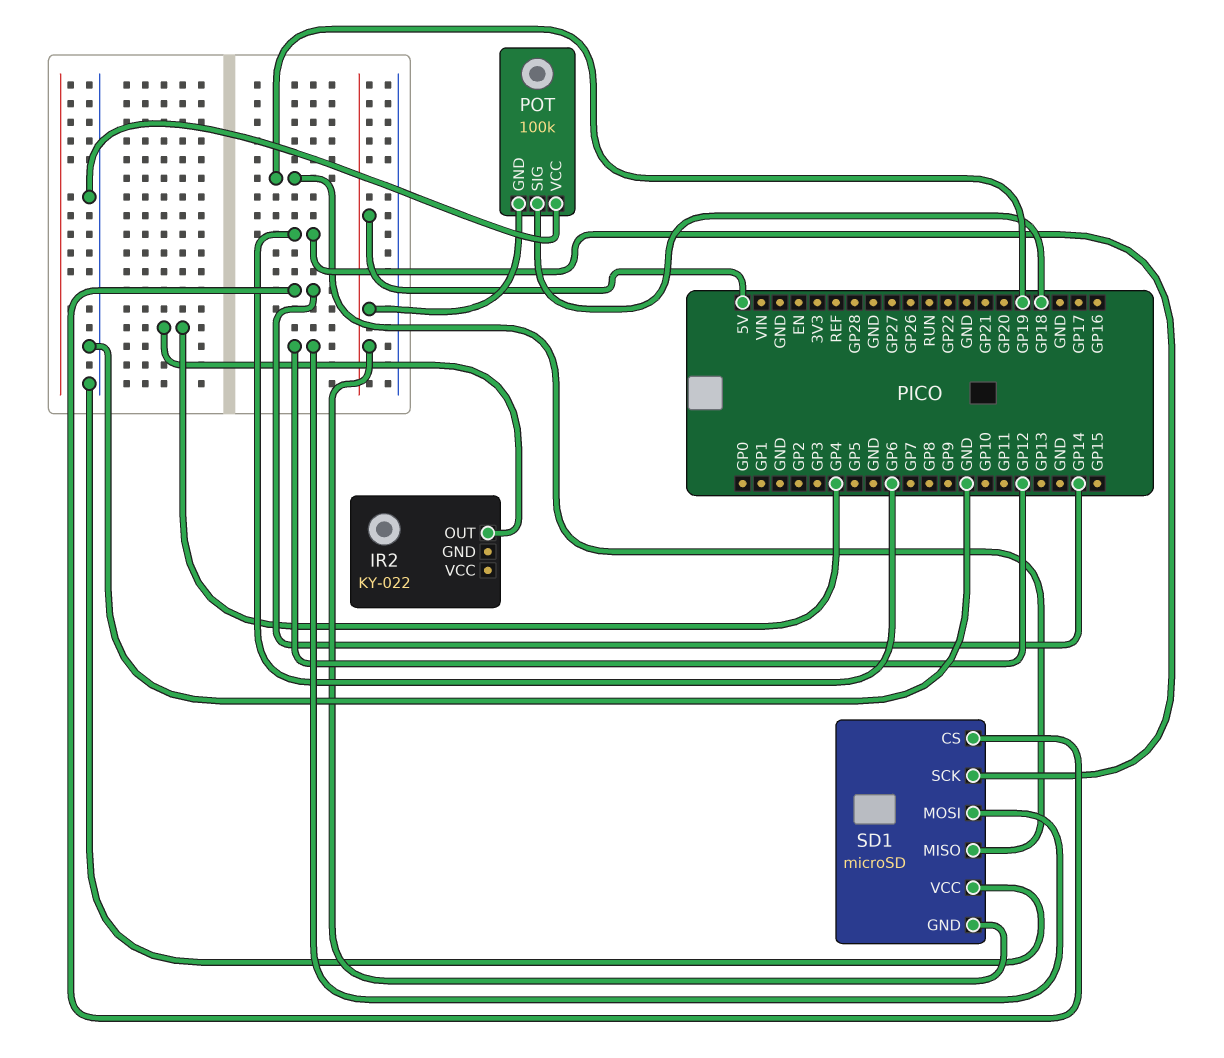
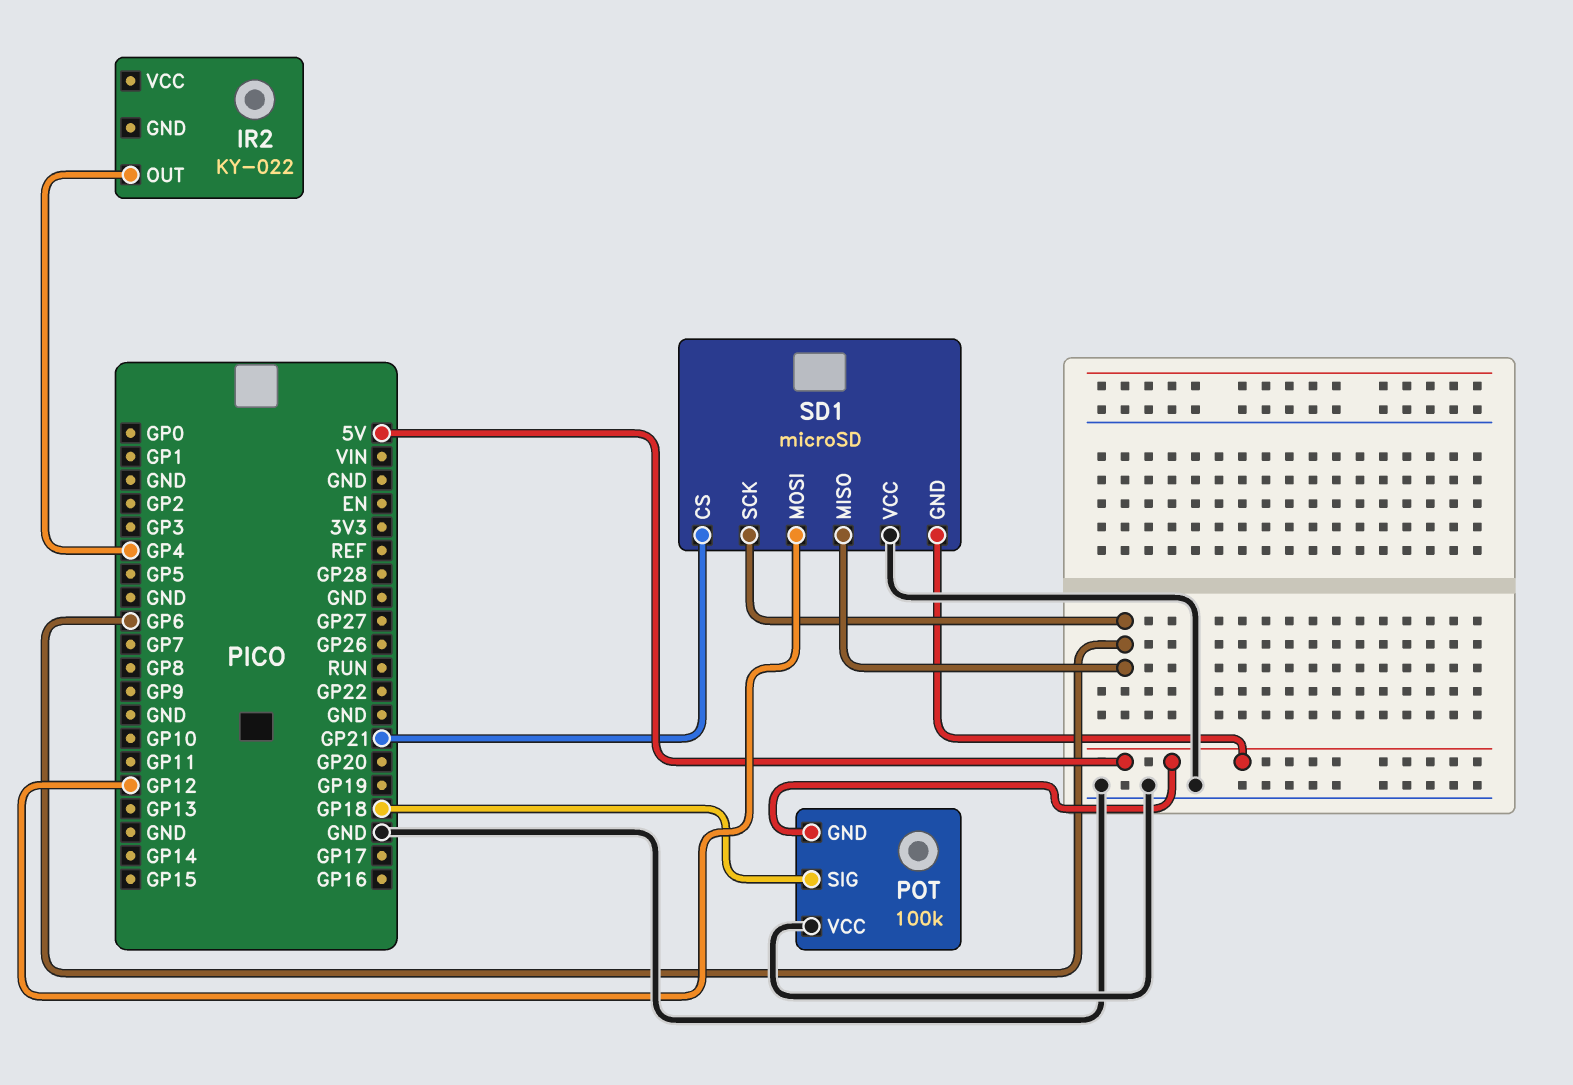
SD1 pin CS: GP14 -> GP21
SD1 pin MISO: GP19 -> GP6

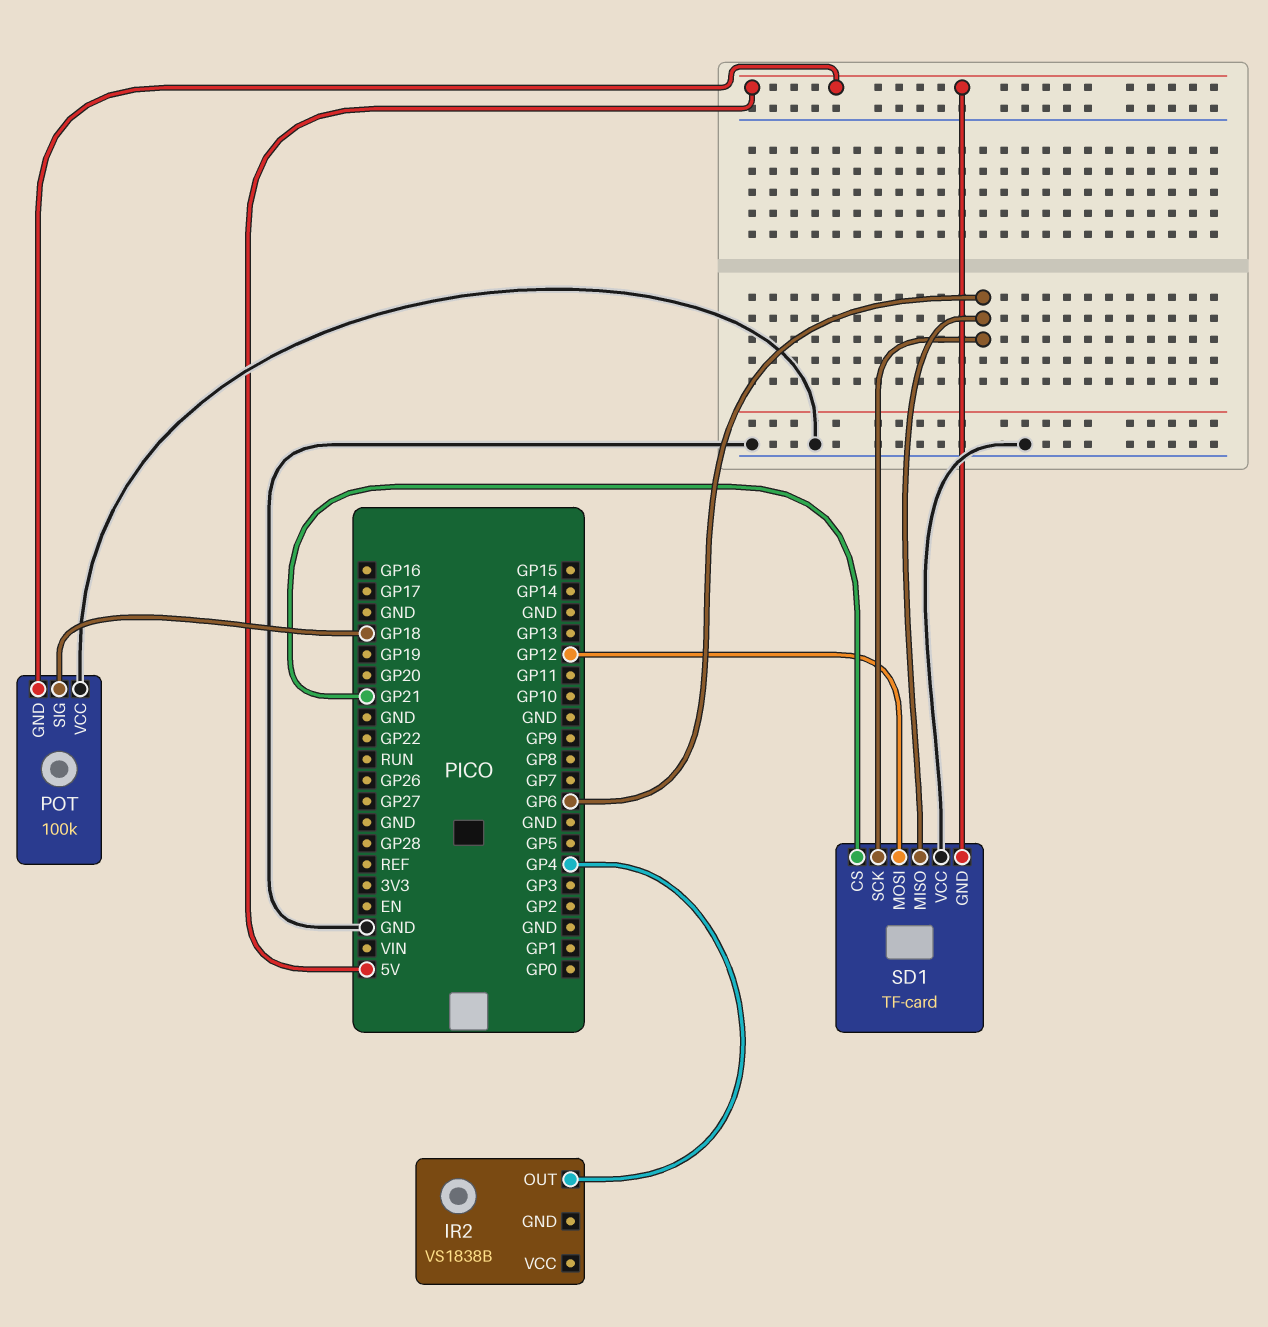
IR2: KY-022 -> VS1838B
SD1: microSD -> TF-card

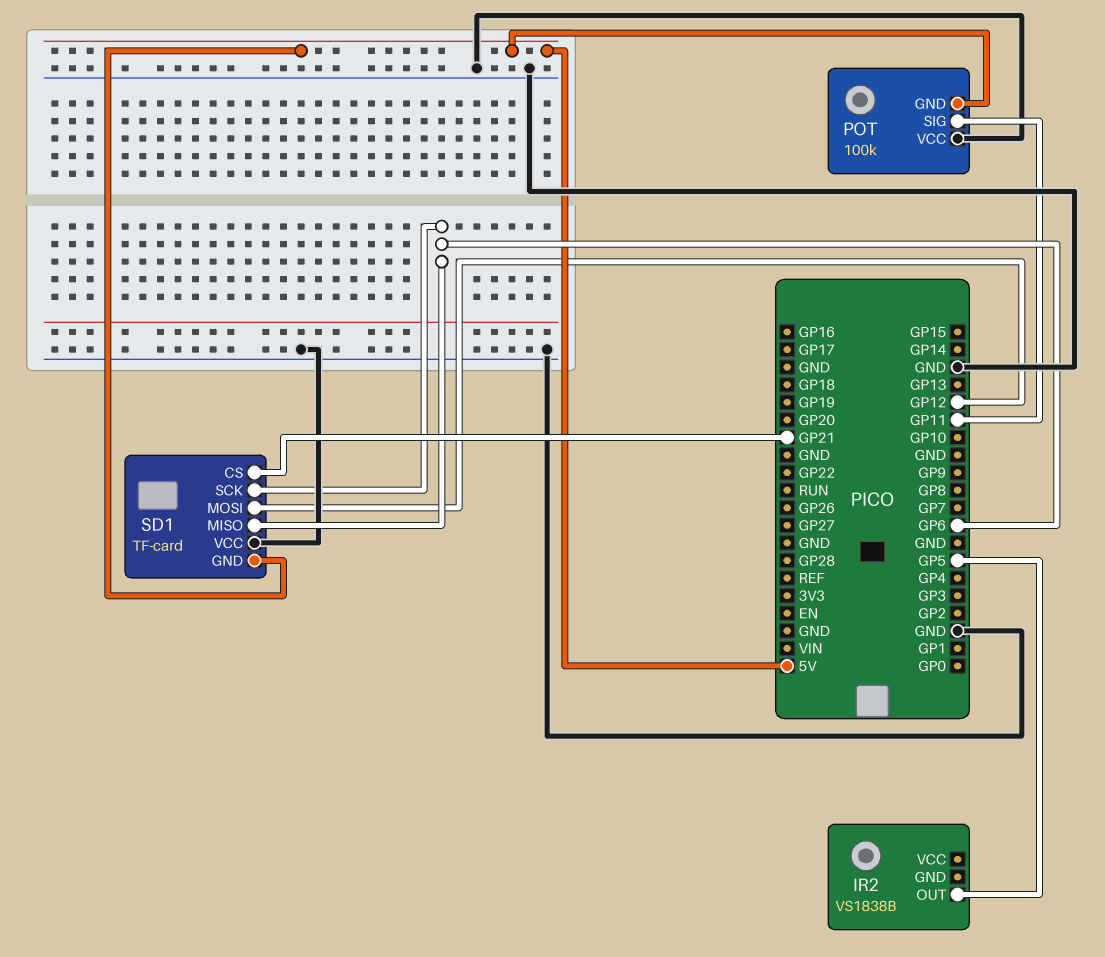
IR2 pin OUT: GP4 -> GP5
POT pin SIG: GP18 -> GP11

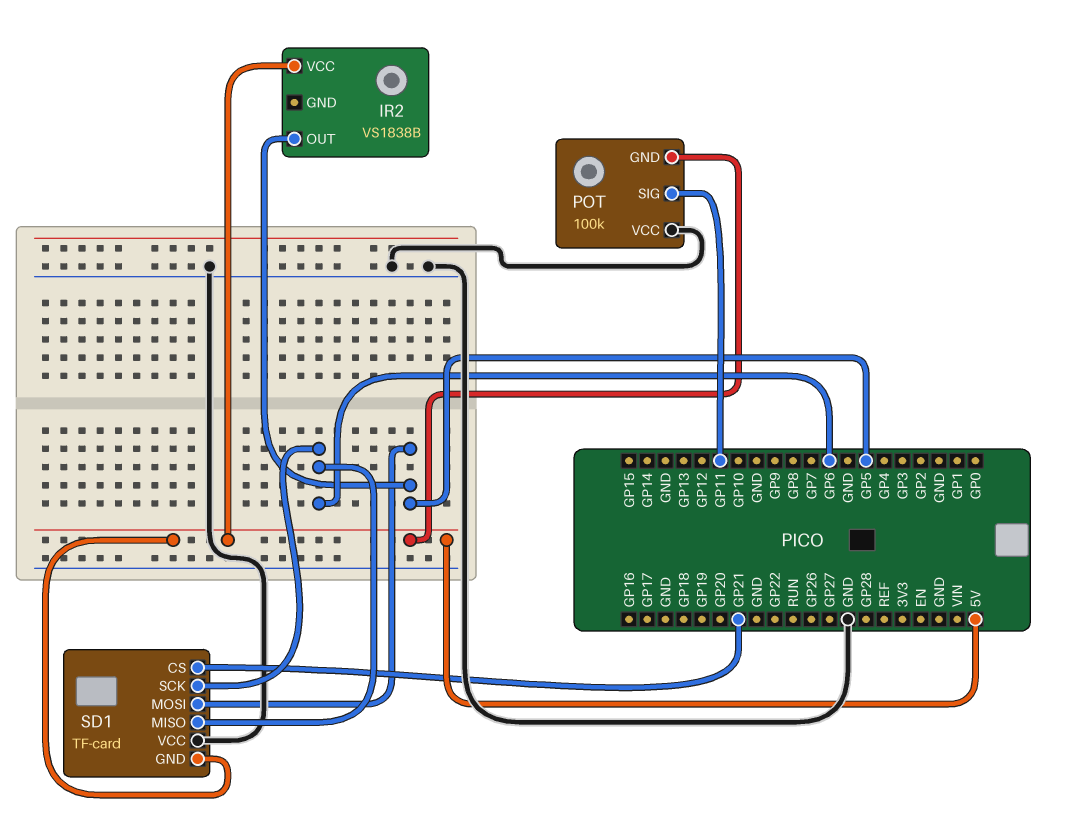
IR2 pin VCC: none -> 5V
SD1 pin MOSI: GP12 -> GP5

